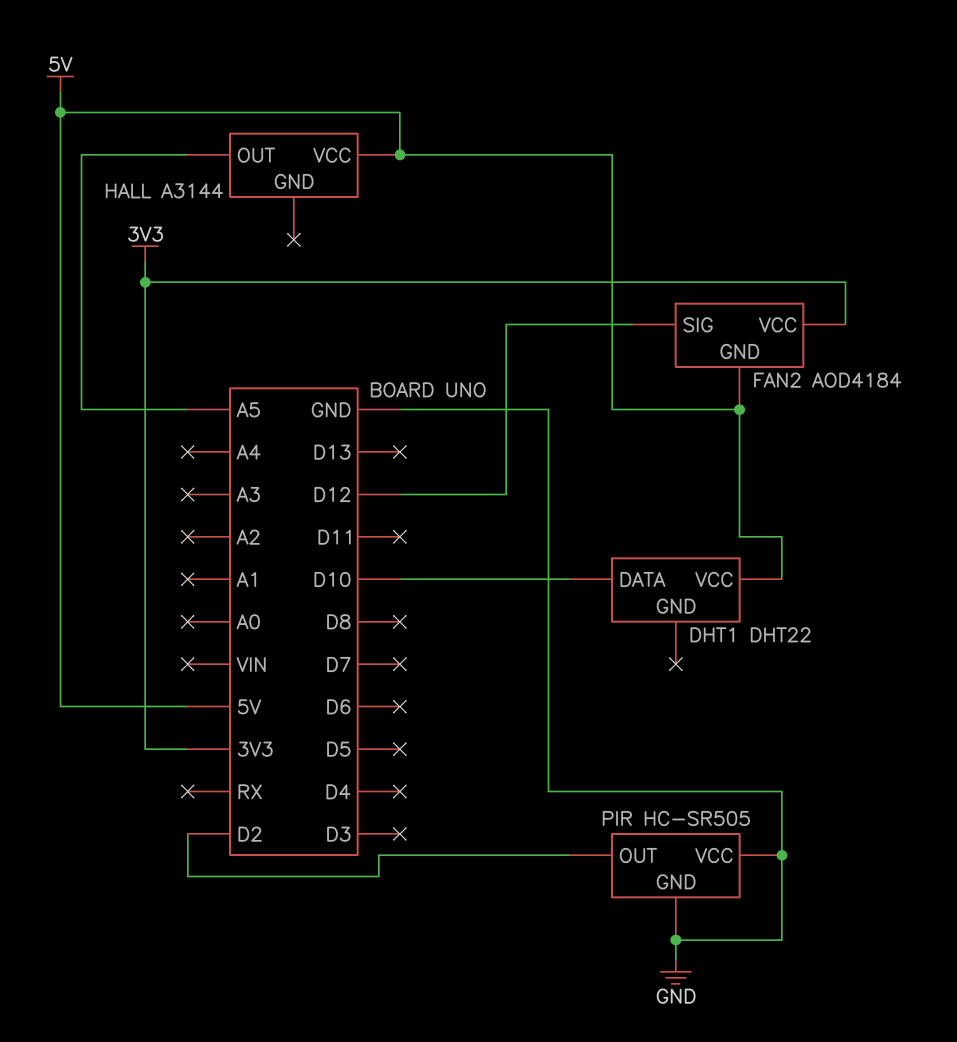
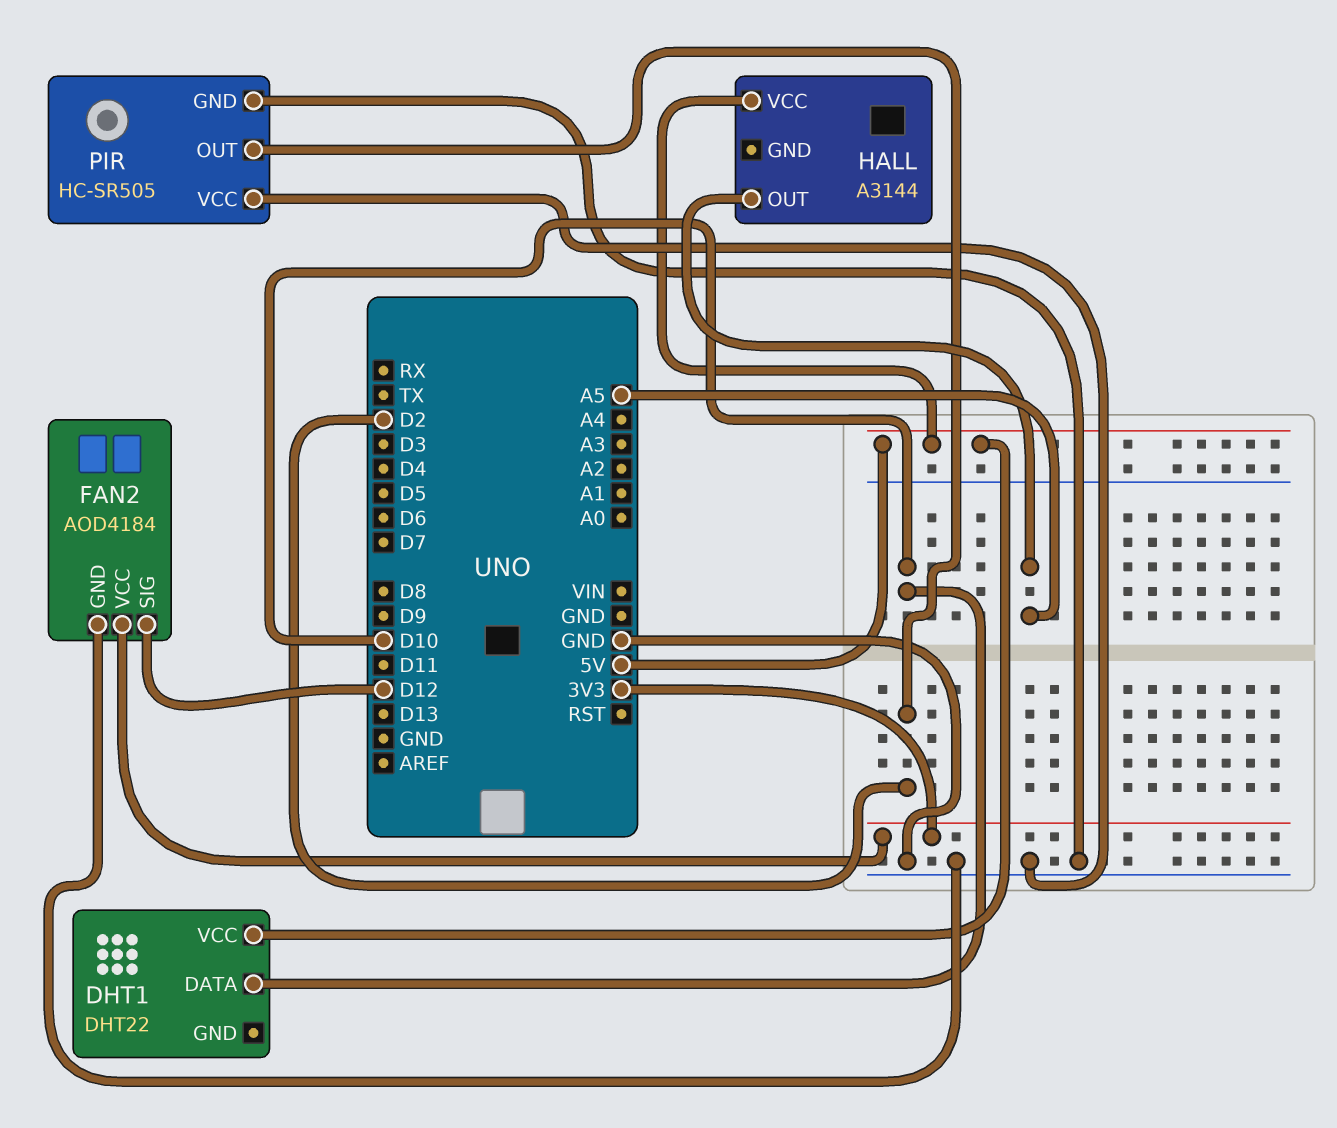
FAN2 pin GND: 5V -> GND

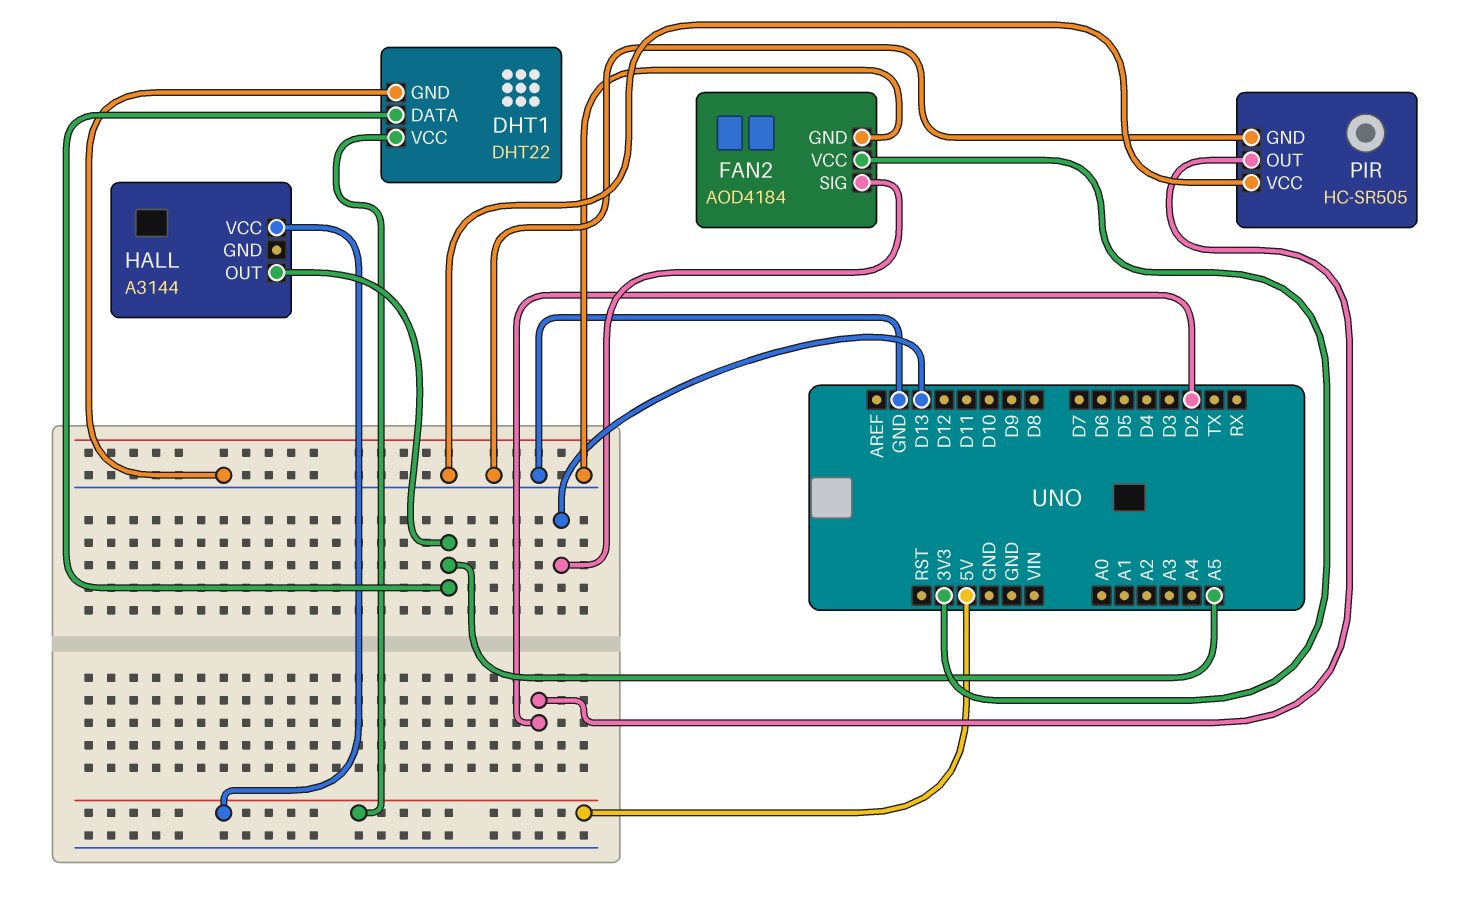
DHT1 pin DATA: D10 -> A5
DHT1 pin GND: none -> GND
FAN2 pin SIG: D12 -> D13

